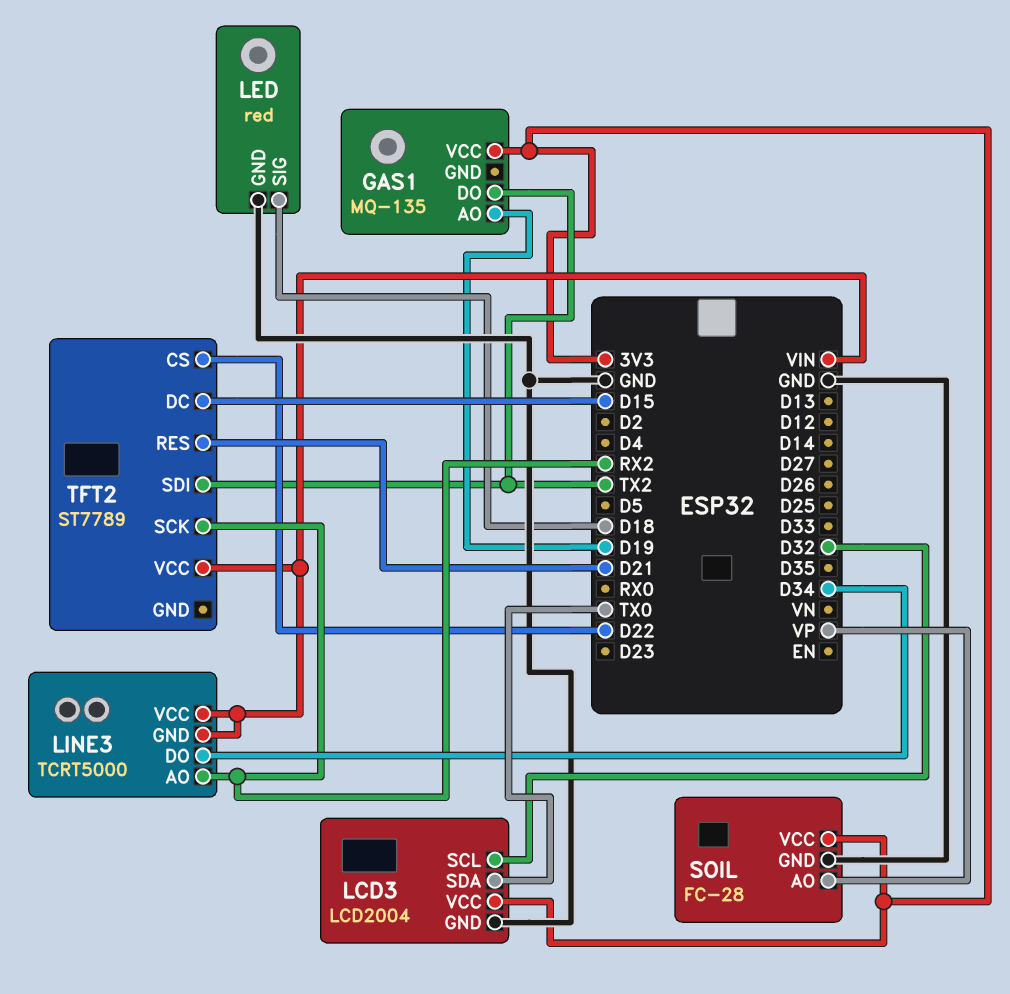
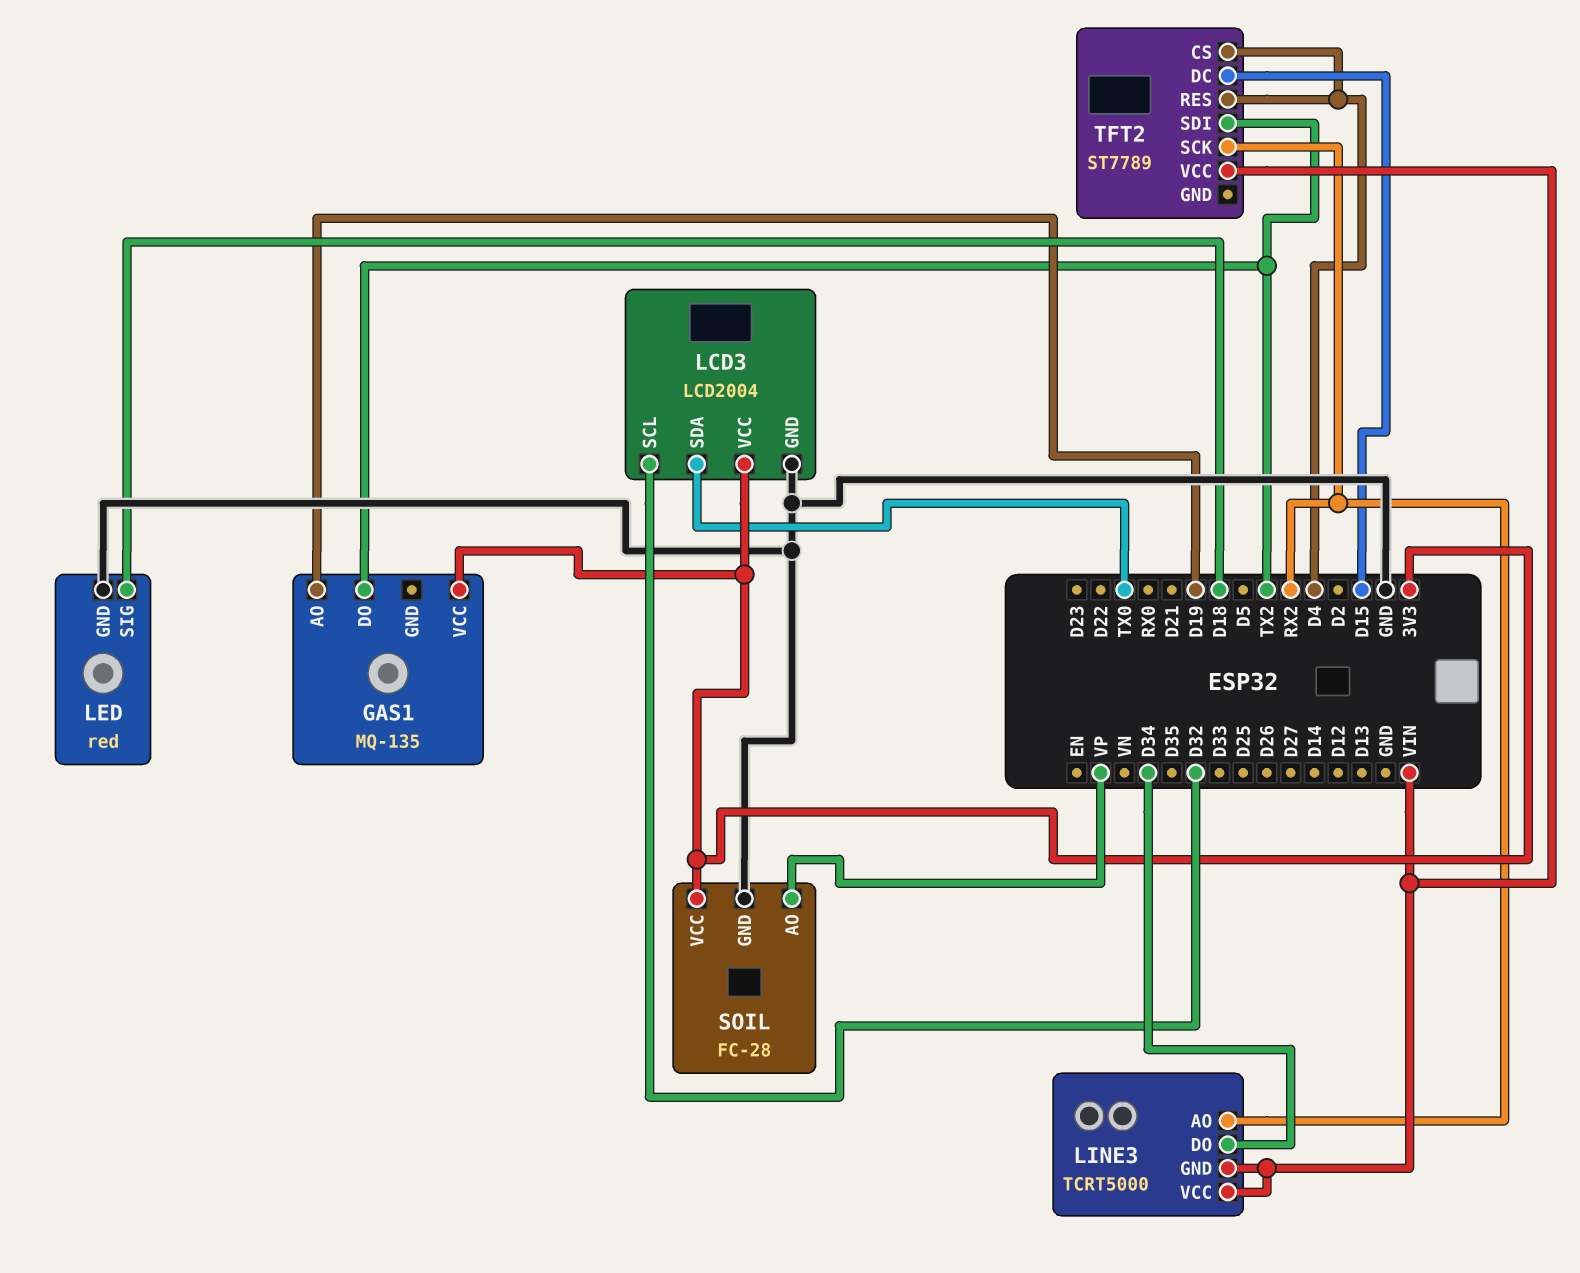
TFT2 pin CS: D22 -> D4
TFT2 pin RES: D21 -> D4

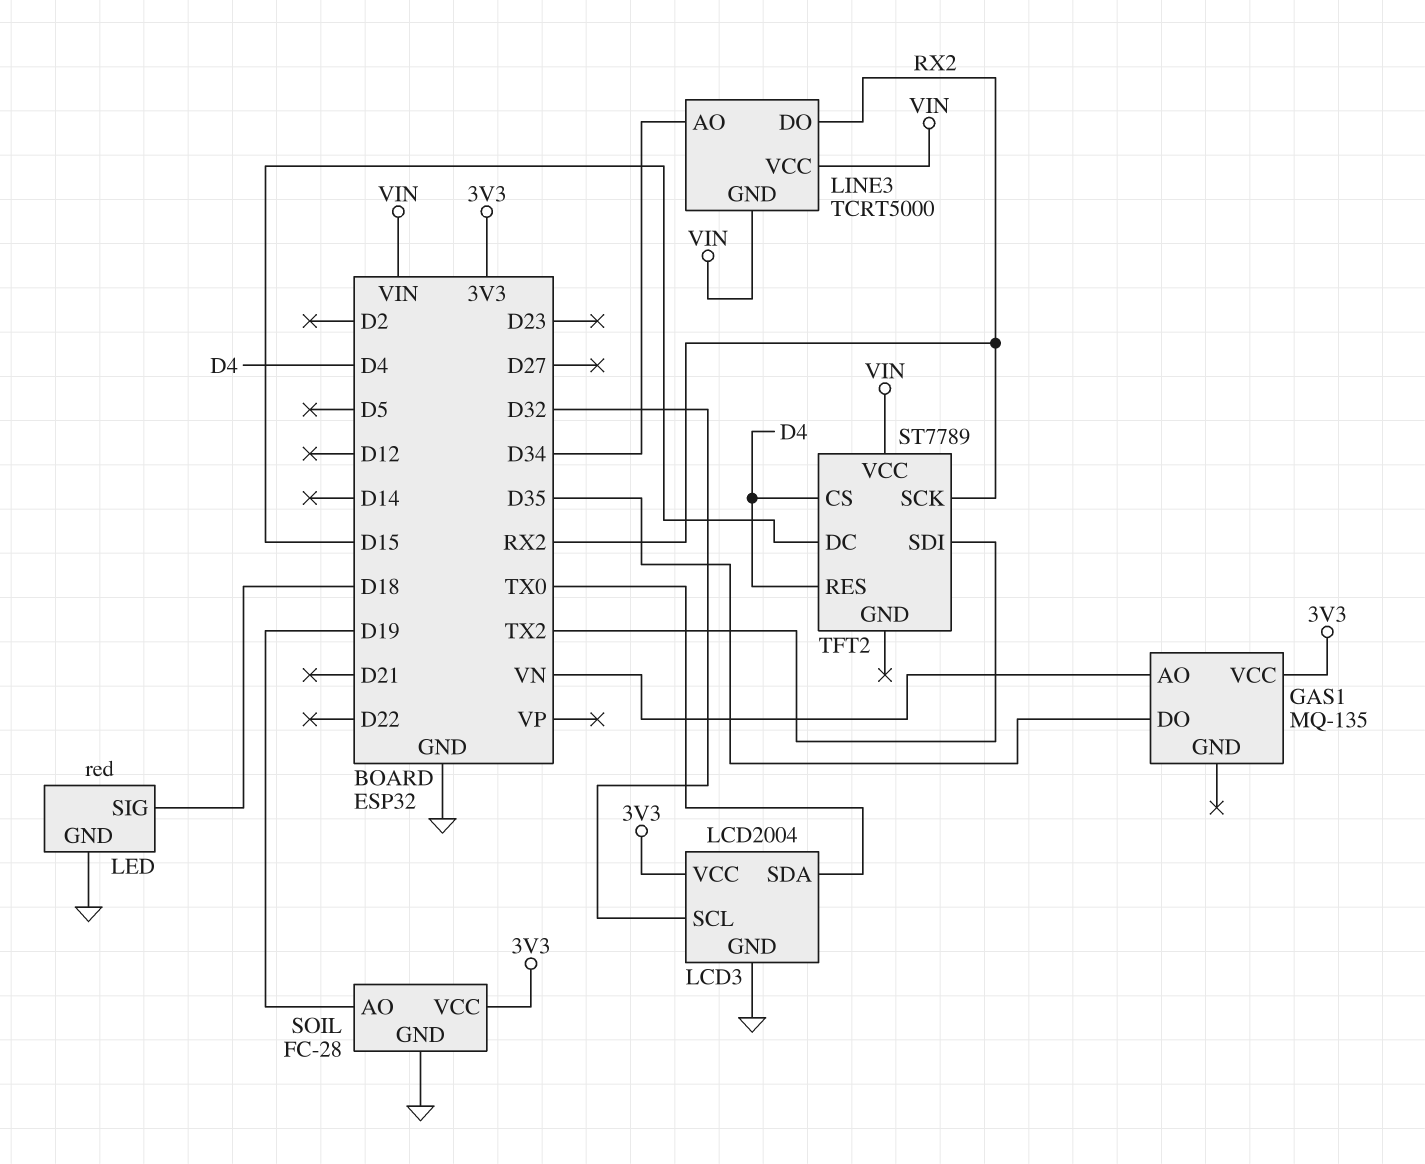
GAS1 pin AO: D19 -> VN
GAS1 pin DO: TX2 -> D35
LINE3 pin AO: RX2 -> D34
LINE3 pin DO: D34 -> RX2
SOIL pin AO: VP -> D19

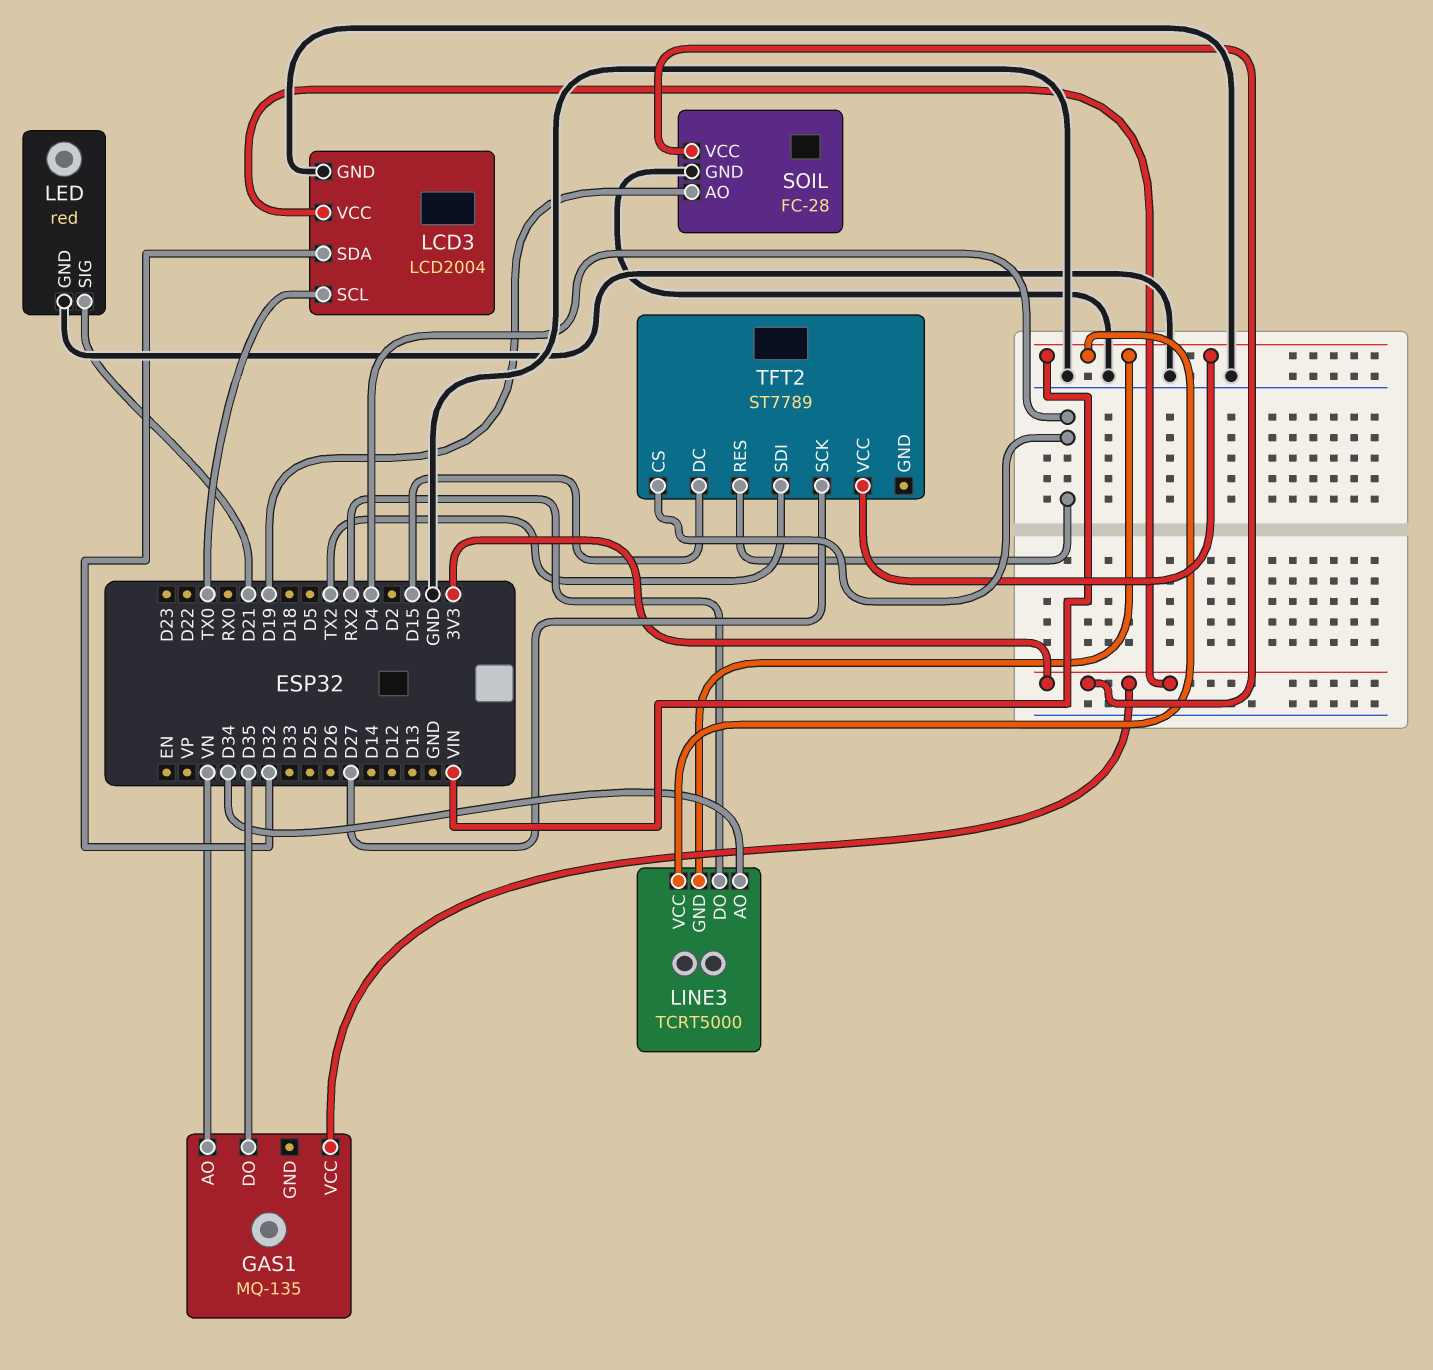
LCD3 pin SCL: D32 -> TX0
LCD3 pin SDA: TX0 -> D32
LED pin SIG: D18 -> D21
TFT2 pin SCK: RX2 -> D27

